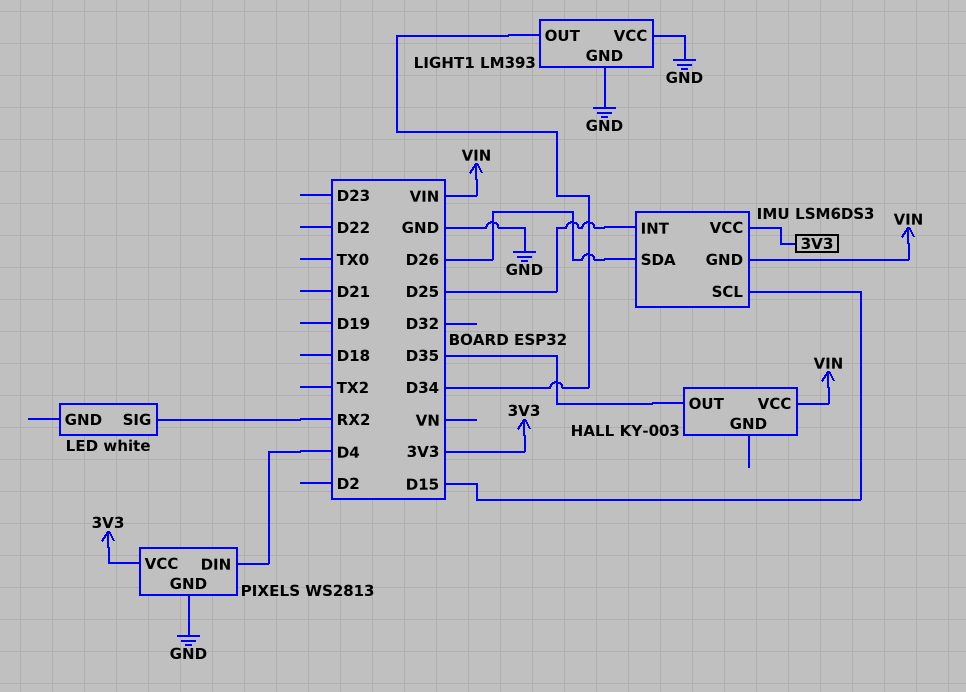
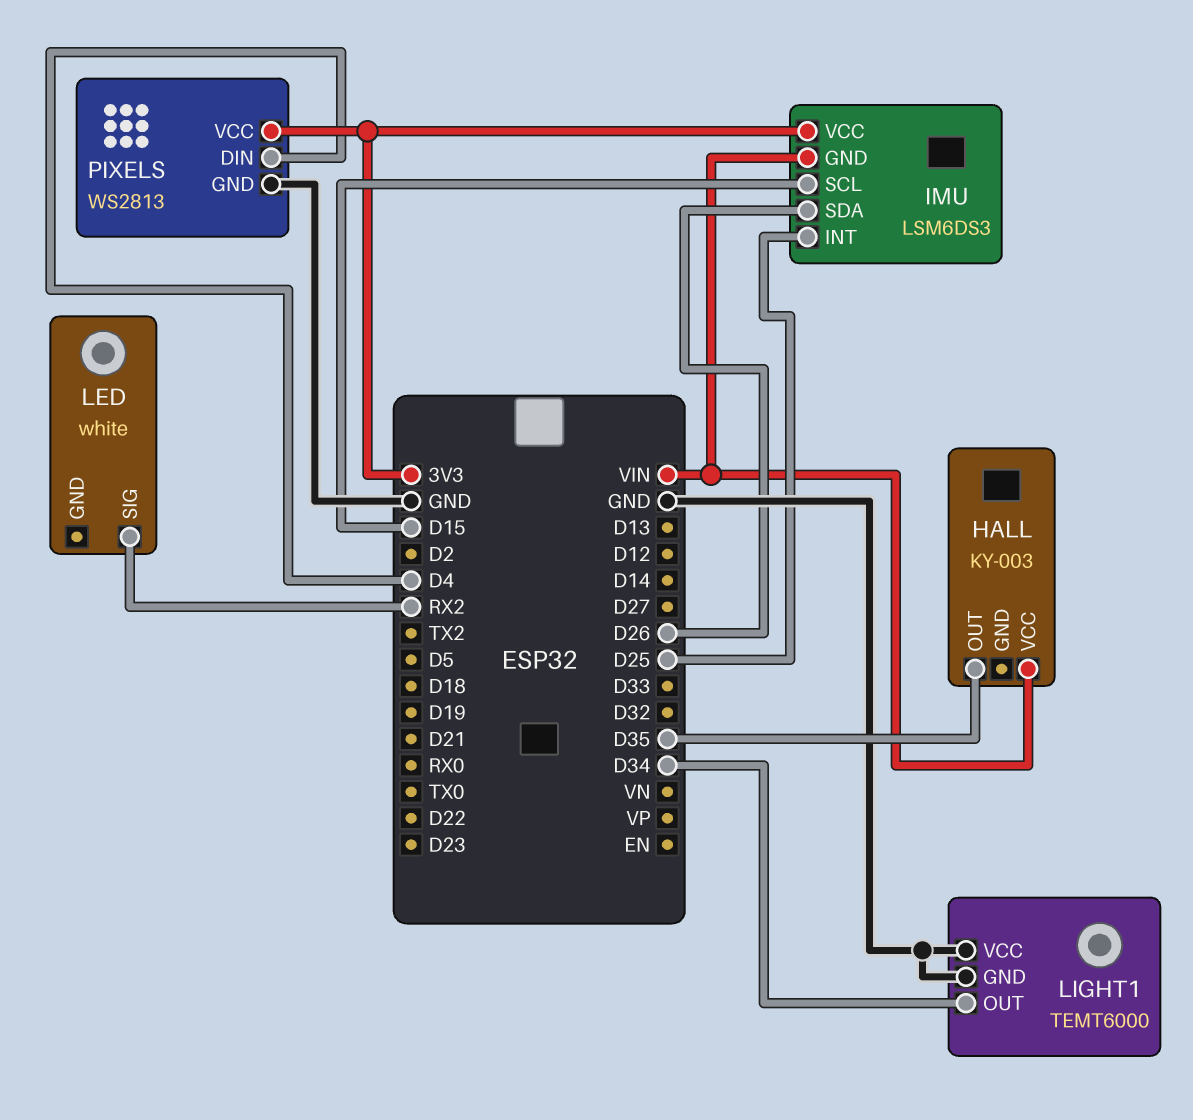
LIGHT1: LM393 -> TEMT6000

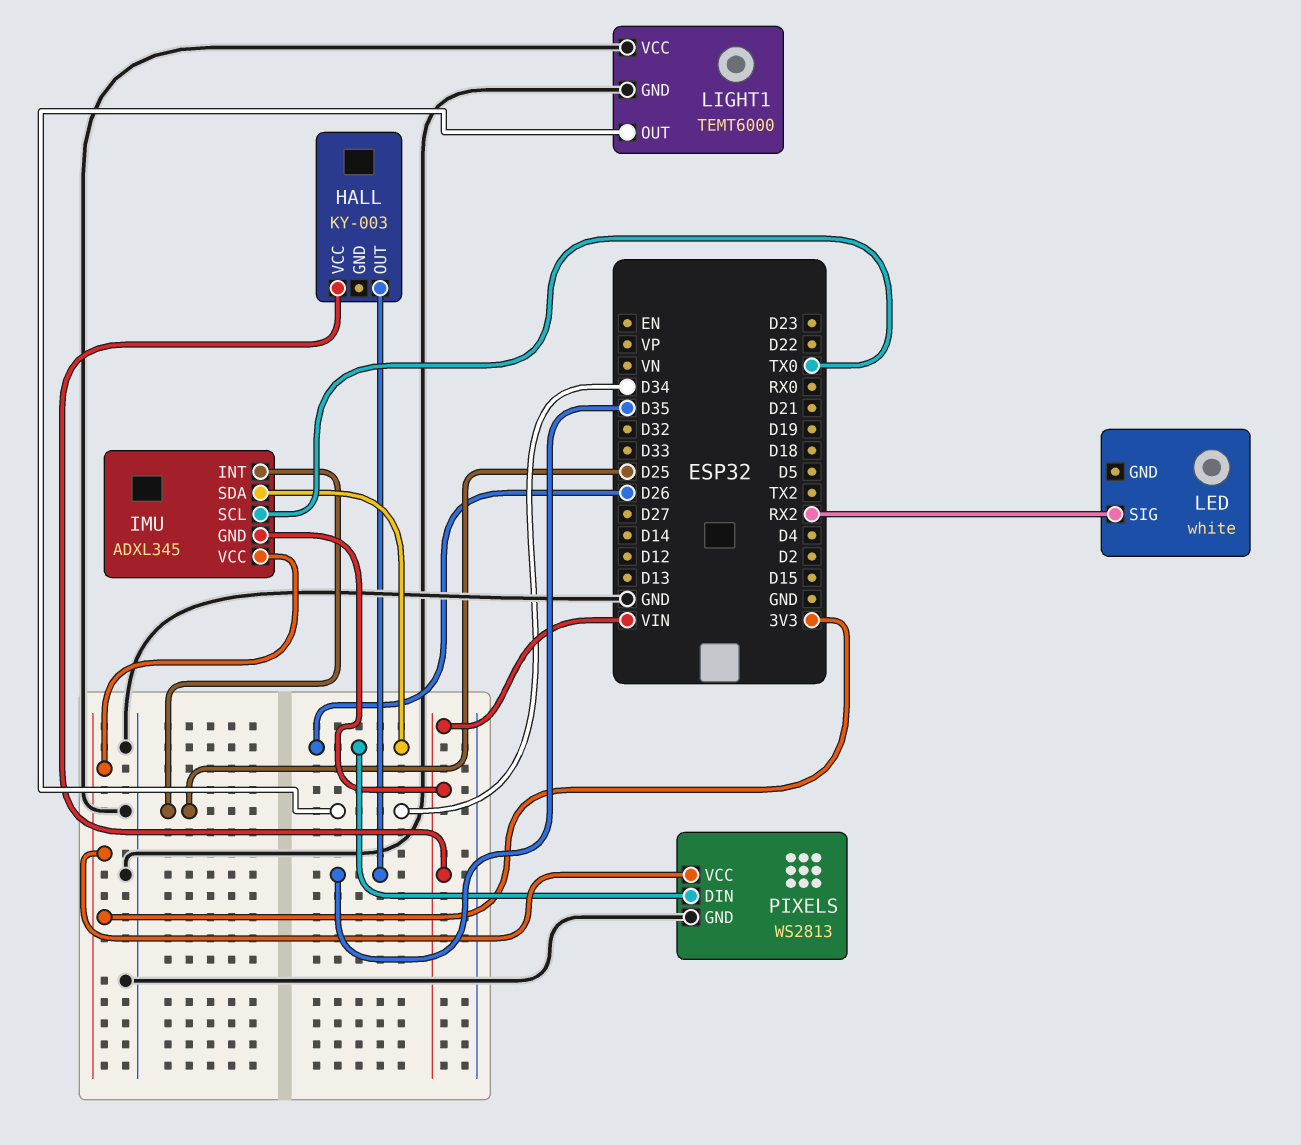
IMU: LSM6DS3 -> ADXL345
IMU pin SCL: D15 -> TX0
PIXELS pin DIN: D4 -> D26

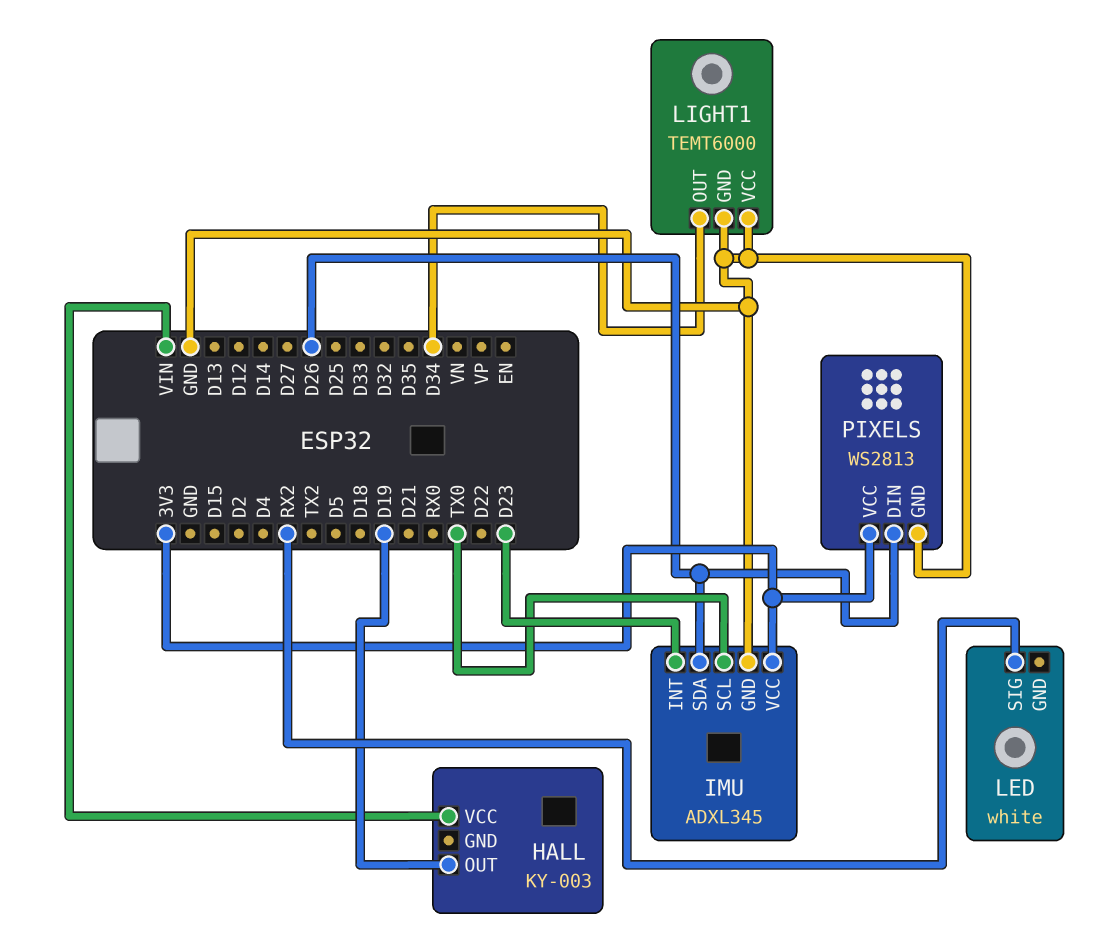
HALL pin OUT: D35 -> D19
IMU pin GND: VIN -> GND
IMU pin INT: D25 -> D23

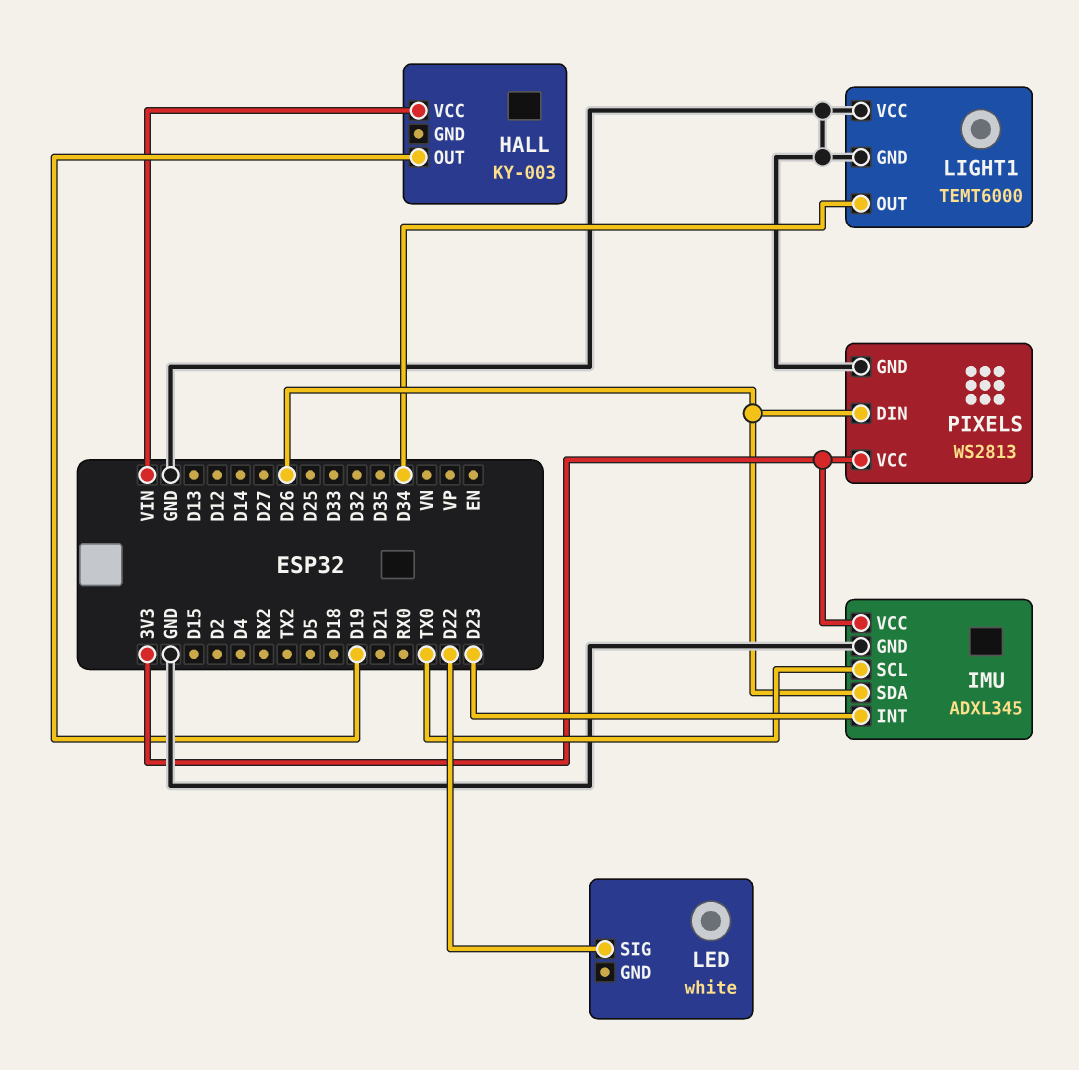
LED pin SIG: RX2 -> D22

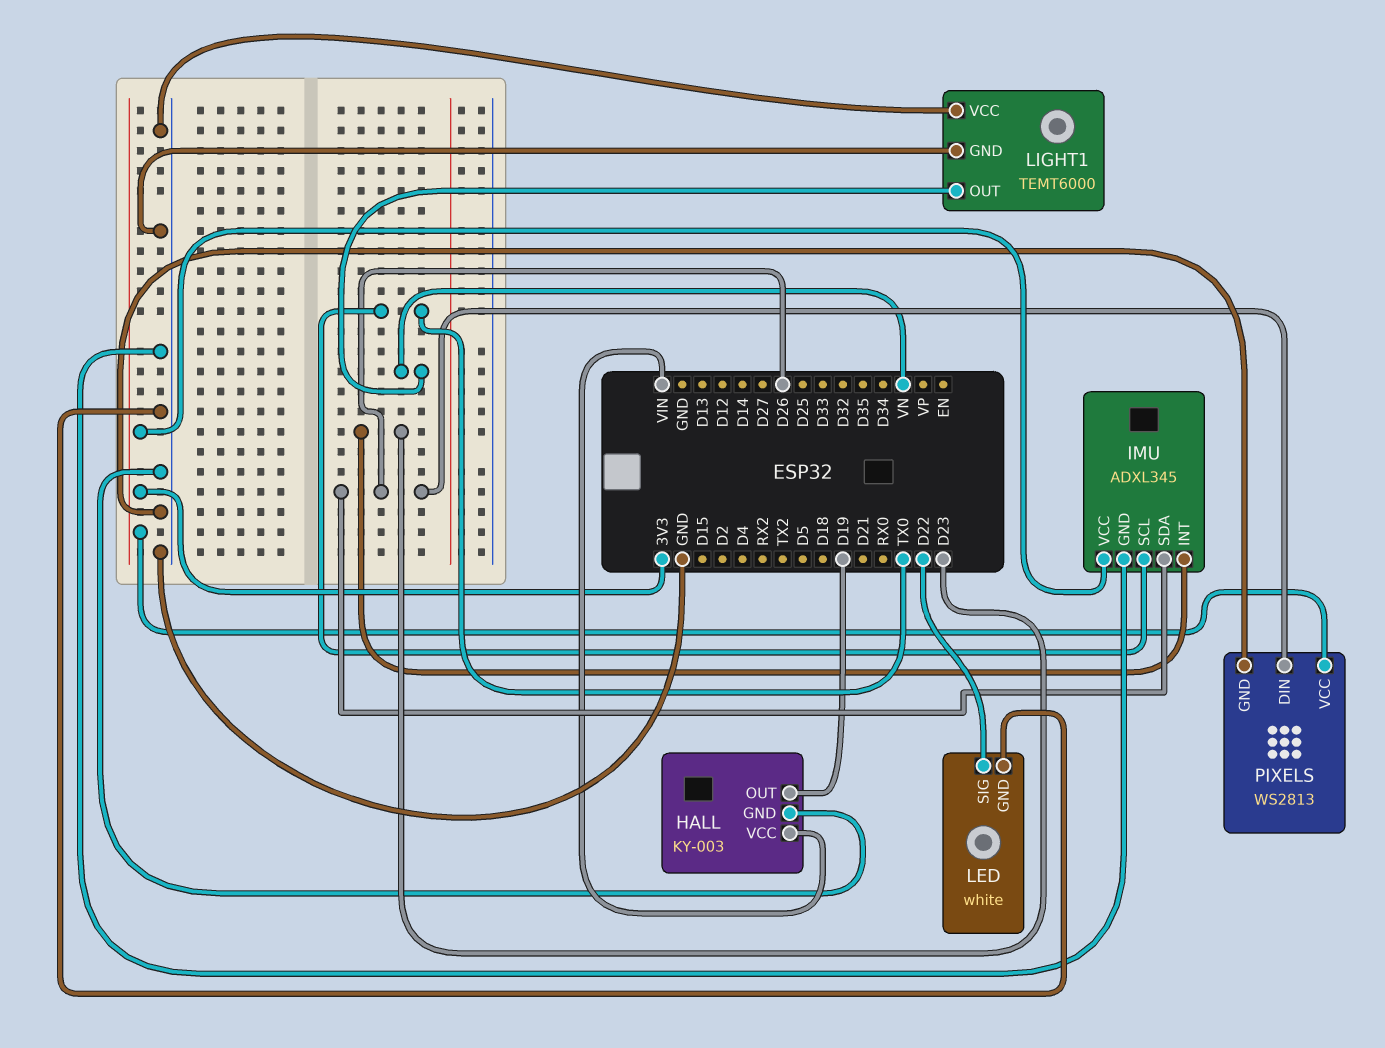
HALL pin GND: none -> GND
LED pin GND: none -> GND
LIGHT1 pin OUT: D34 -> VN

